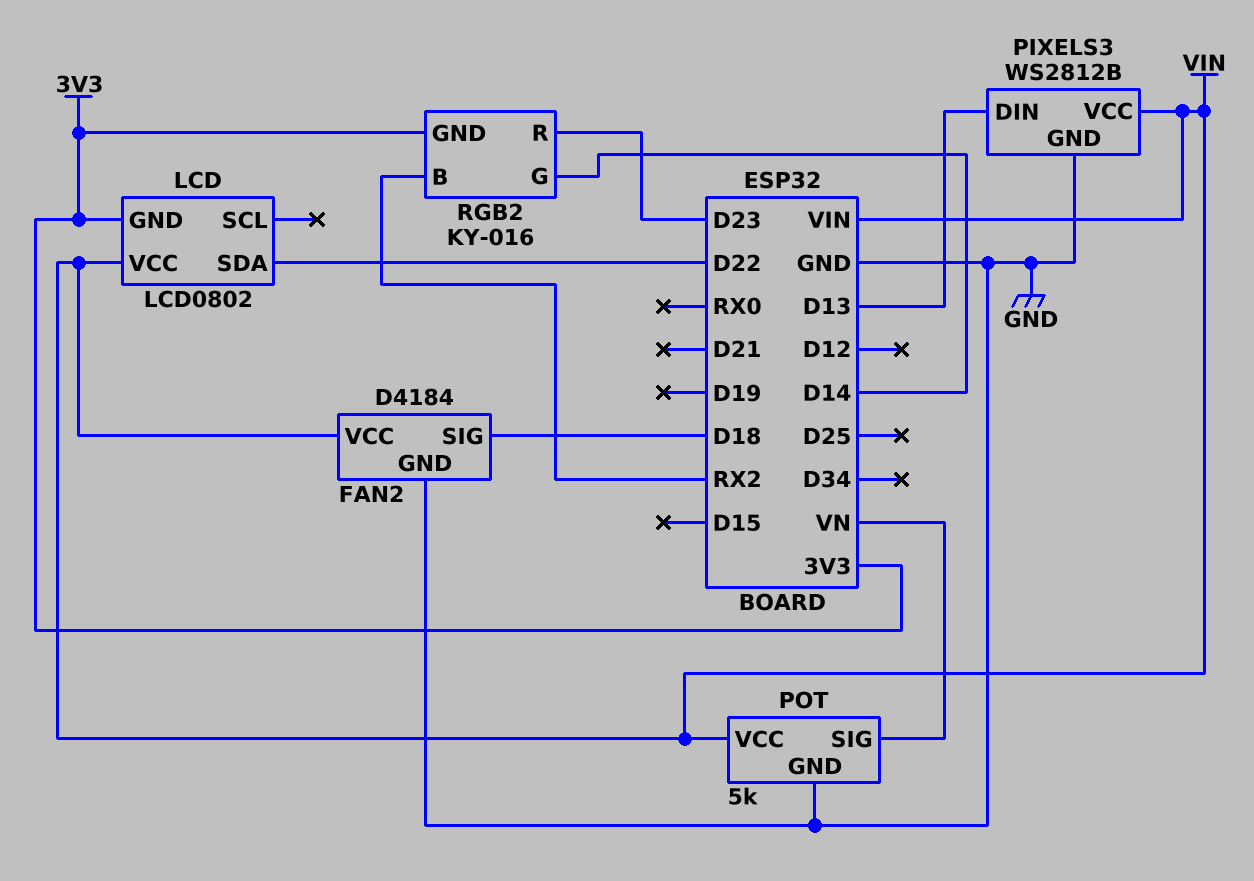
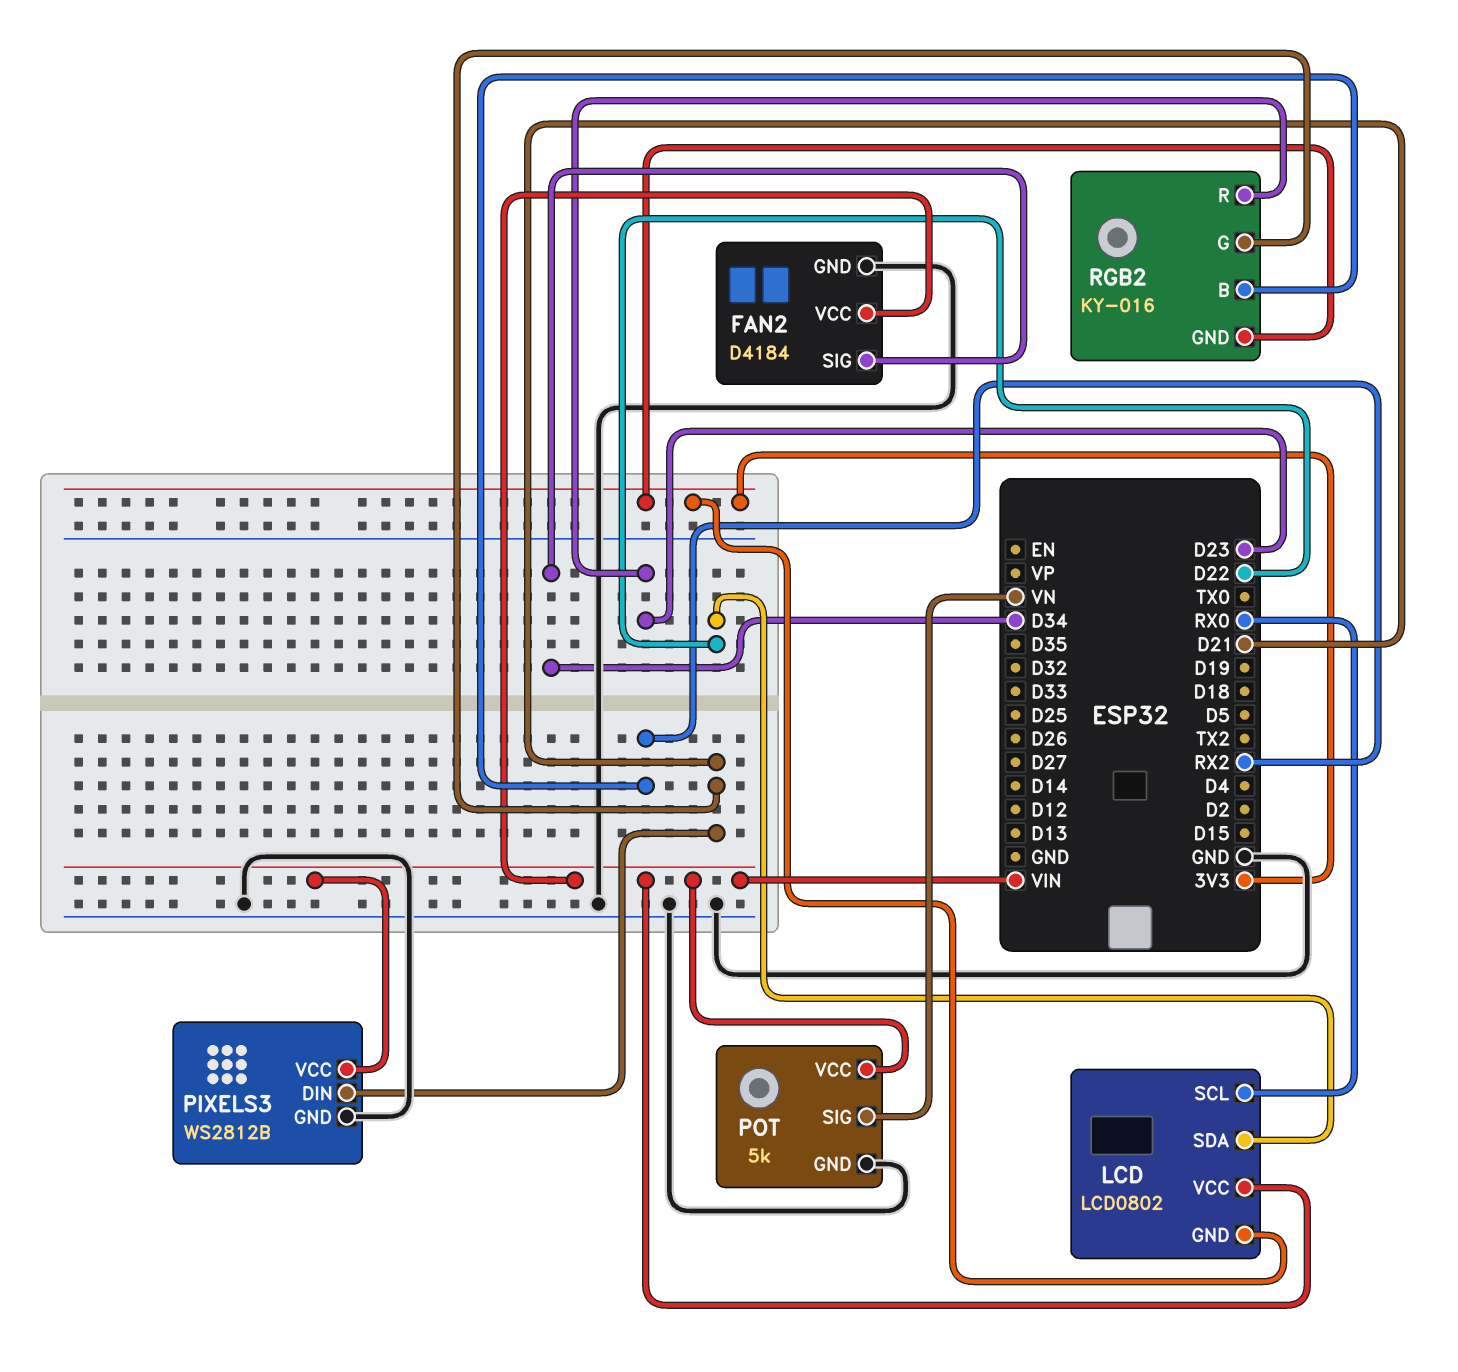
FAN2 pin SIG: D18 -> D34
LCD pin SCL: none -> RX0
PIXELS3 pin DIN: D13 -> D21
RGB2 pin G: D14 -> D21

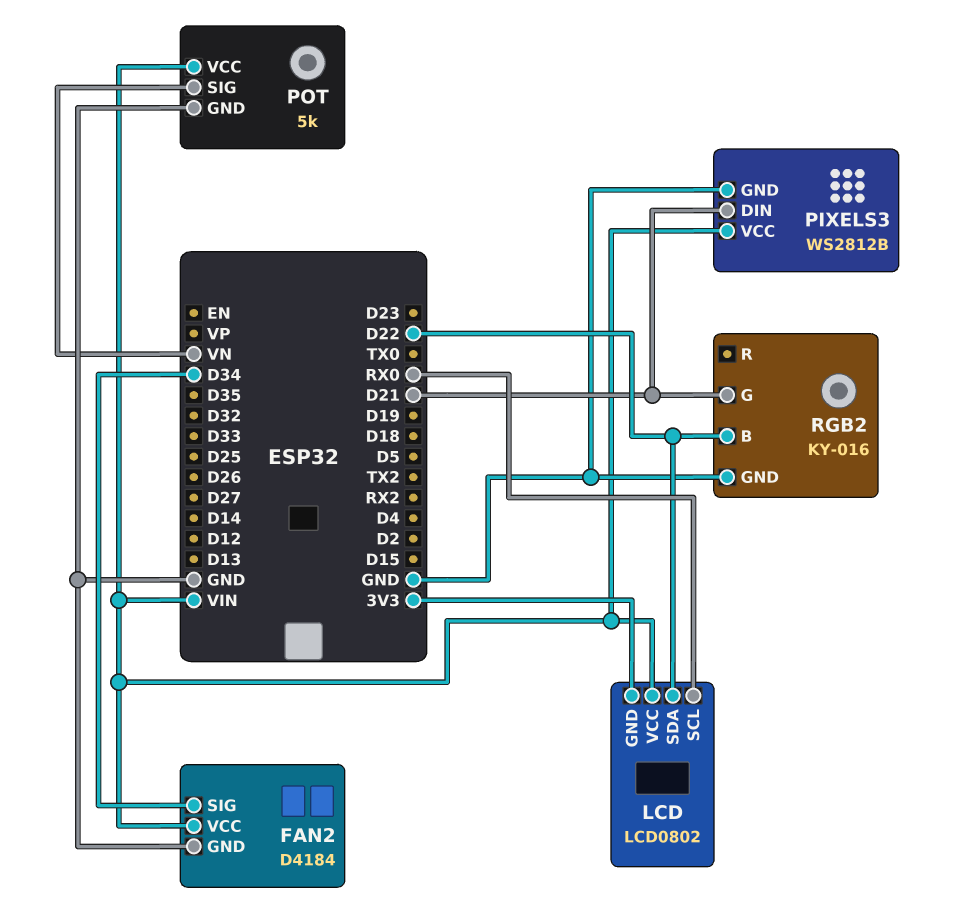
RGB2 pin B: RX2 -> D22
RGB2 pin GND: 3V3 -> GND
RGB2 pin R: D23 -> none

